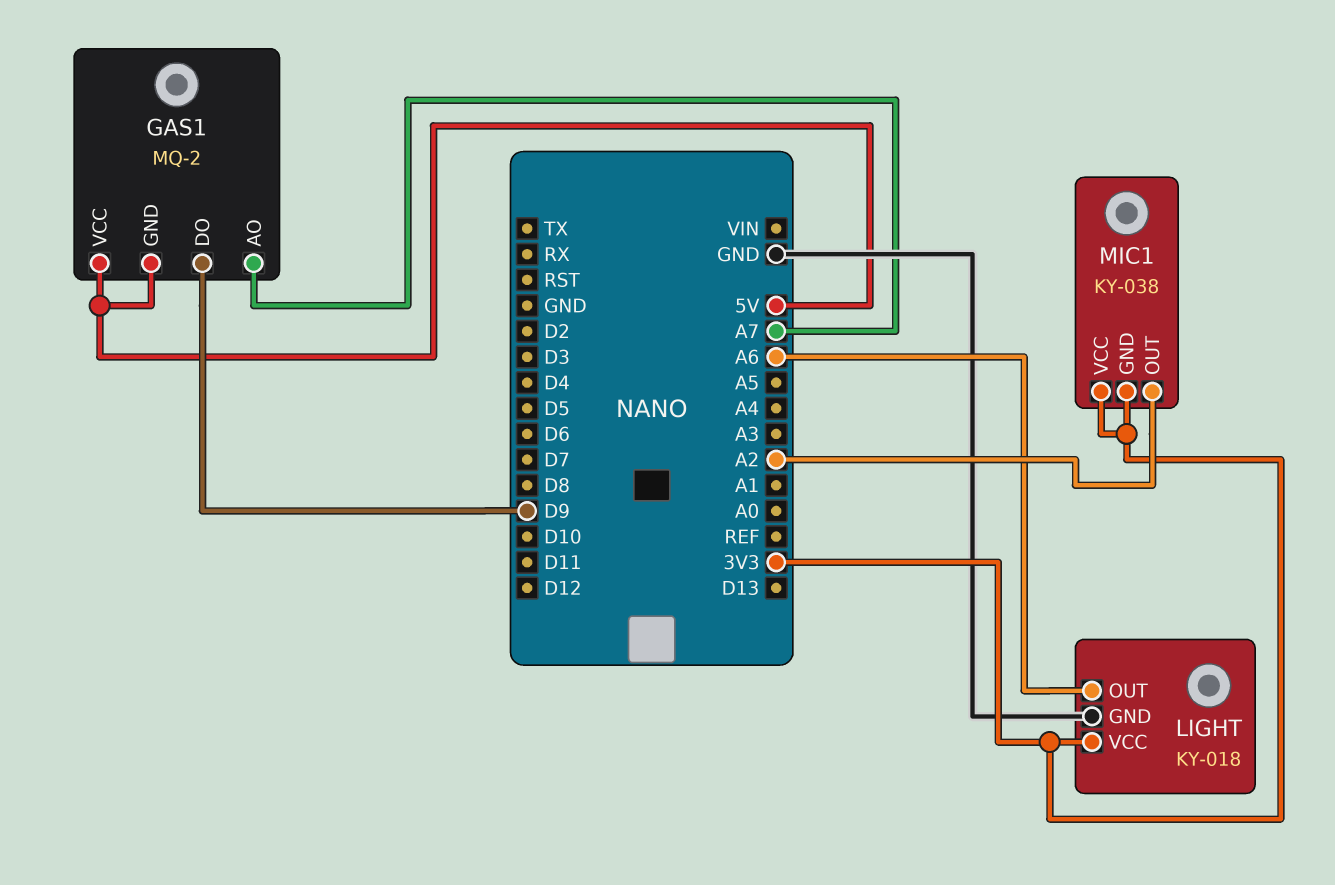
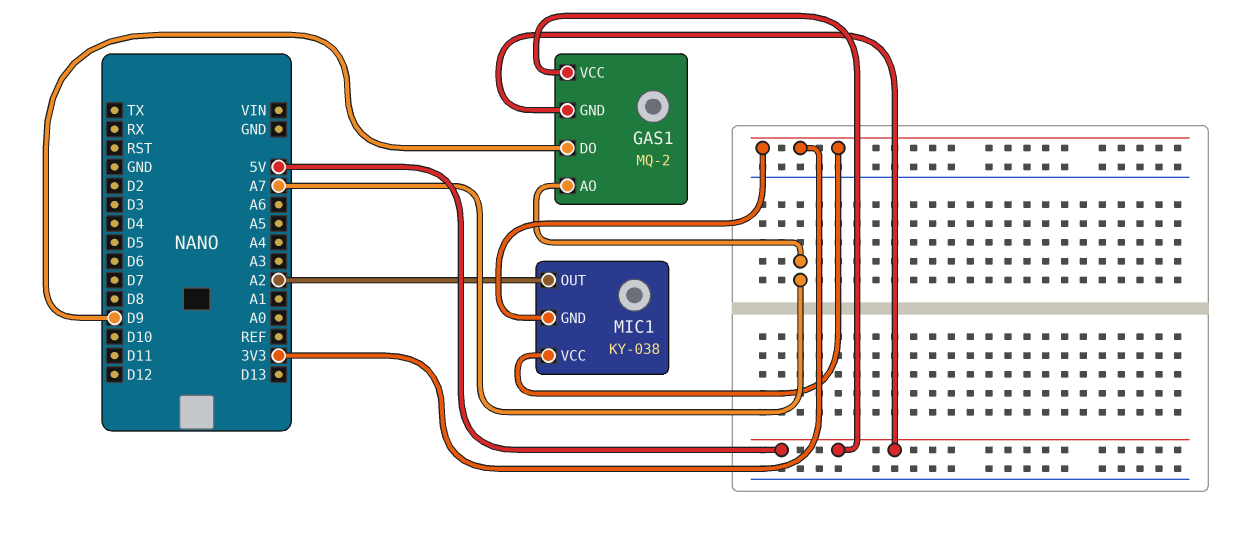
LIGHT: KY-018 -> none
LIGHT pin GND: GND -> none
LIGHT pin OUT: A6 -> none
LIGHT pin VCC: 3V3 -> none

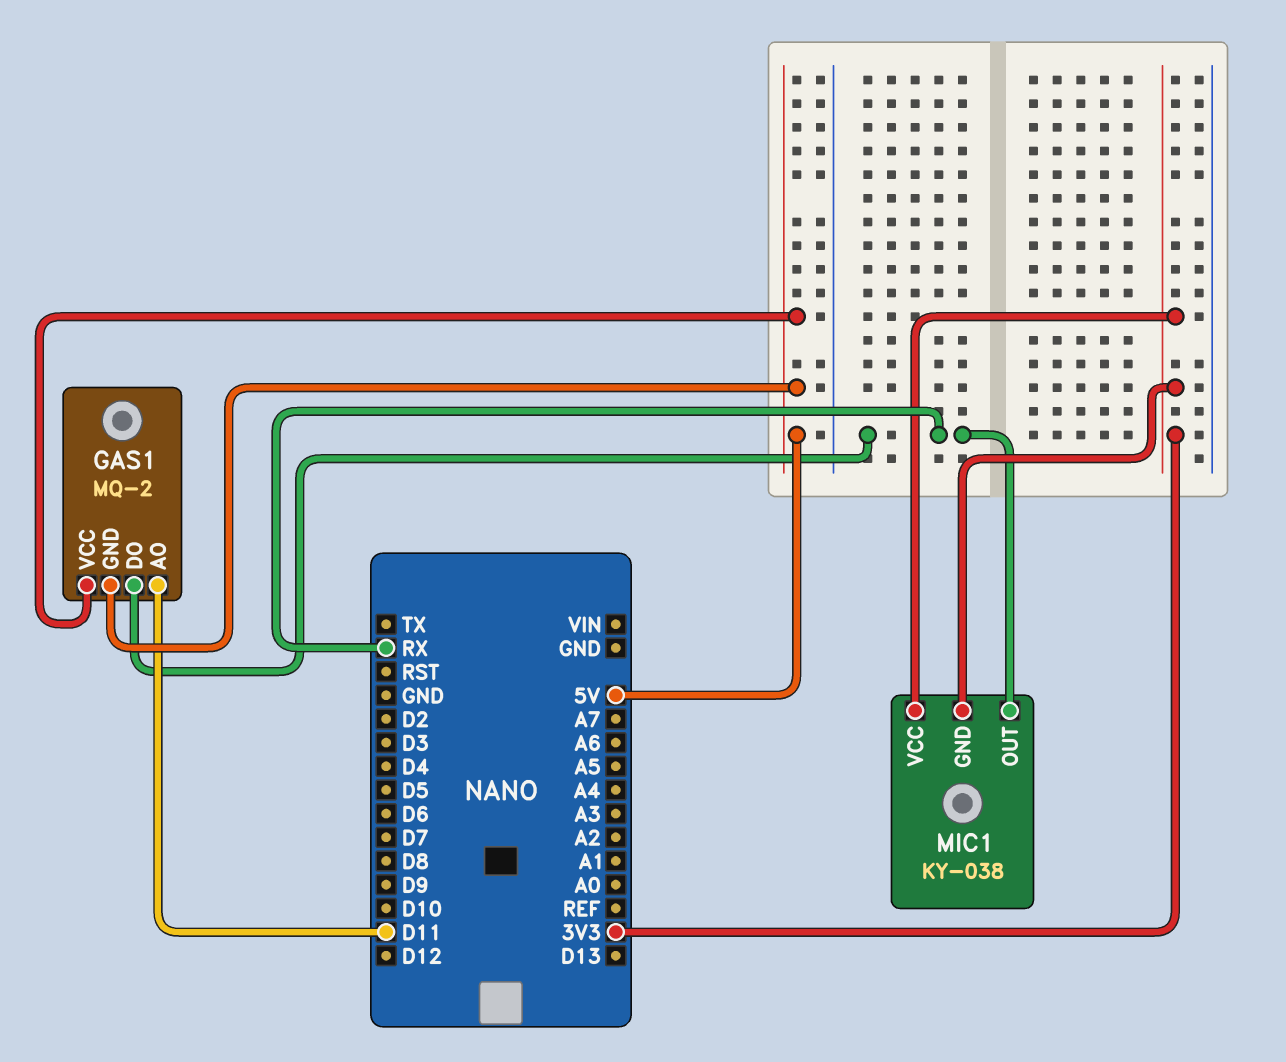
GAS1 pin AO: A7 -> D11
GAS1 pin DO: D9 -> RX
MIC1 pin OUT: A2 -> RX

